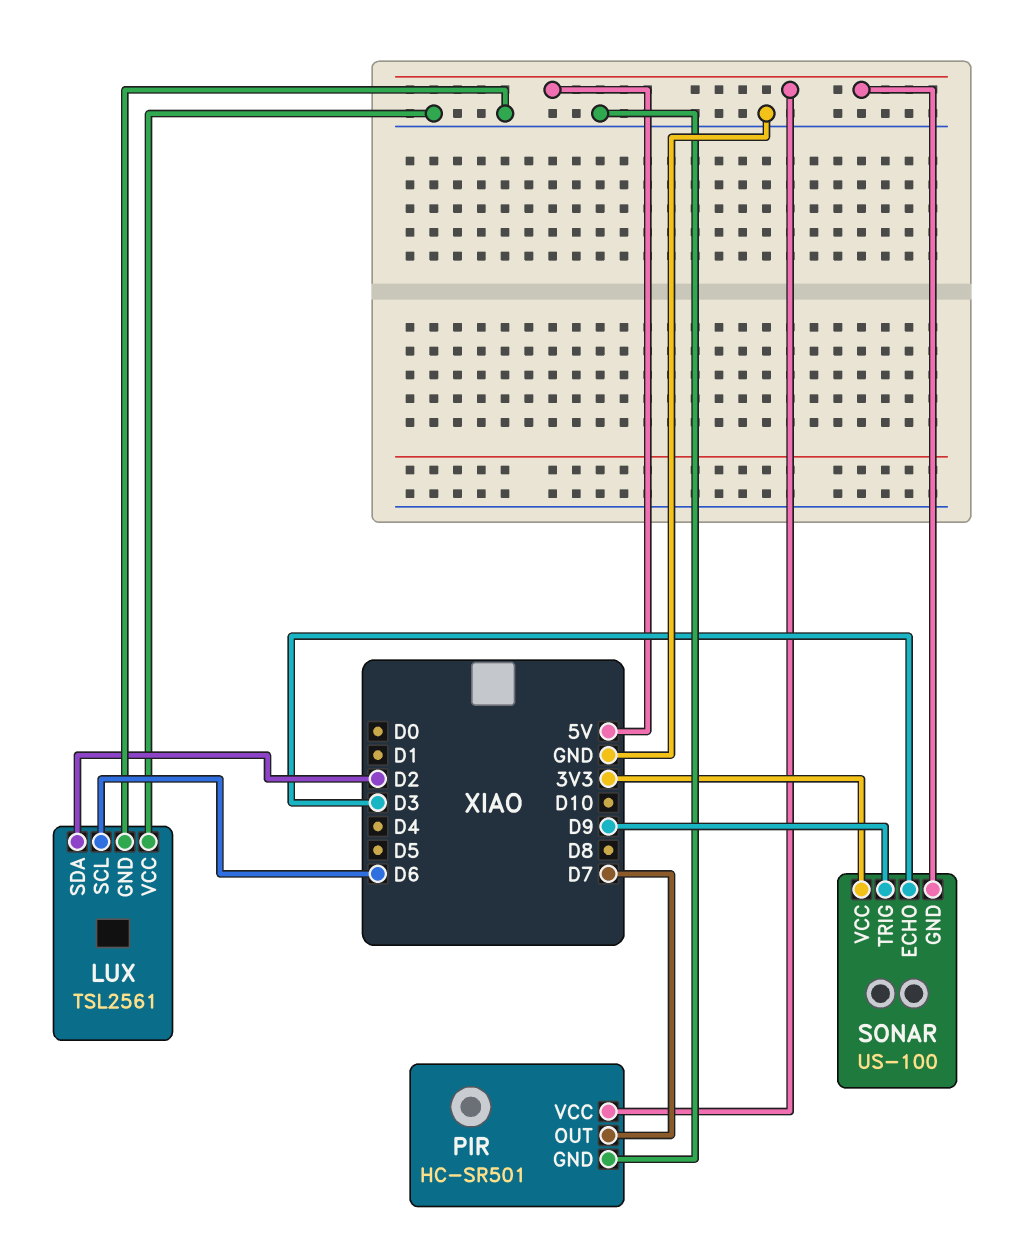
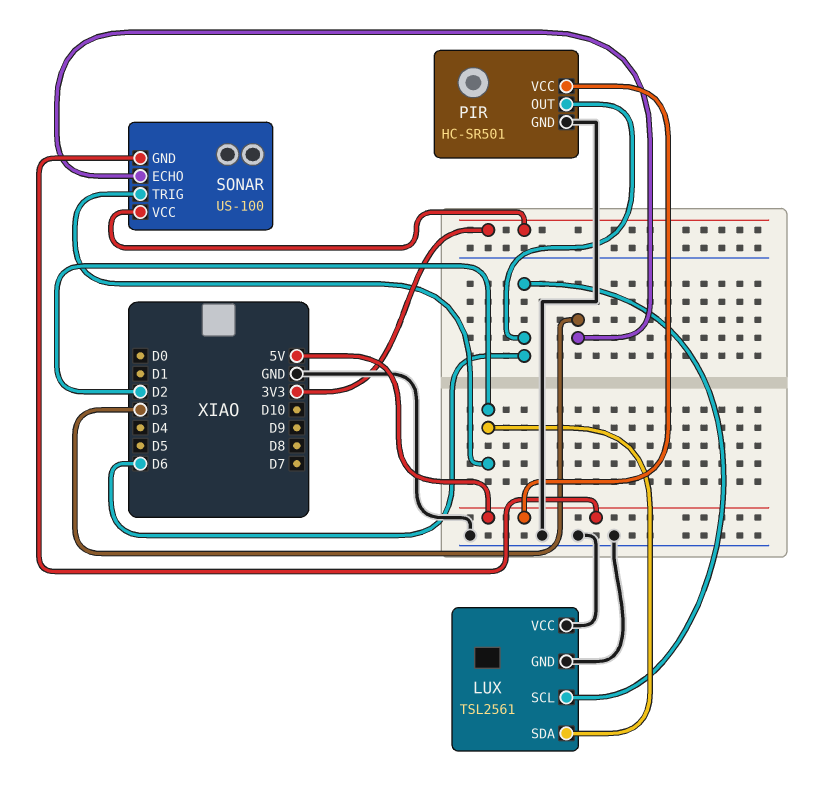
PIR pin OUT: D7 -> D6
SONAR pin TRIG: D9 -> D2

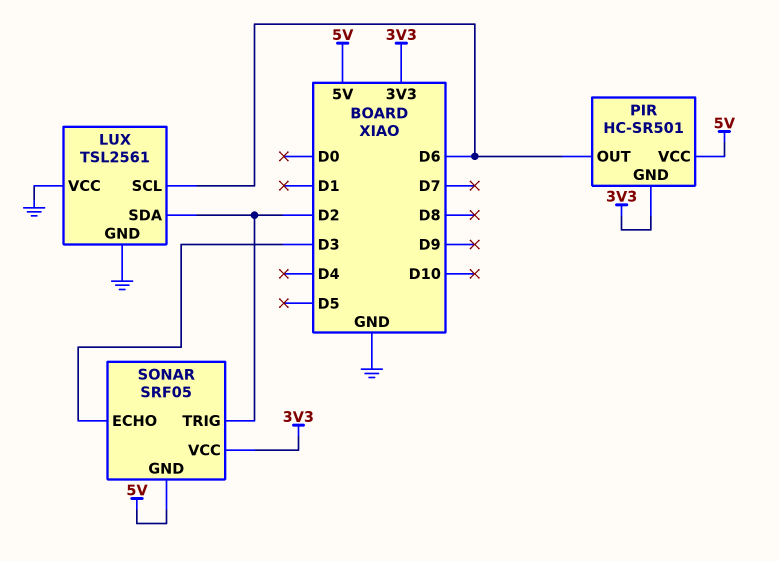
PIR pin GND: GND -> 3V3
SONAR: US-100 -> SRF05

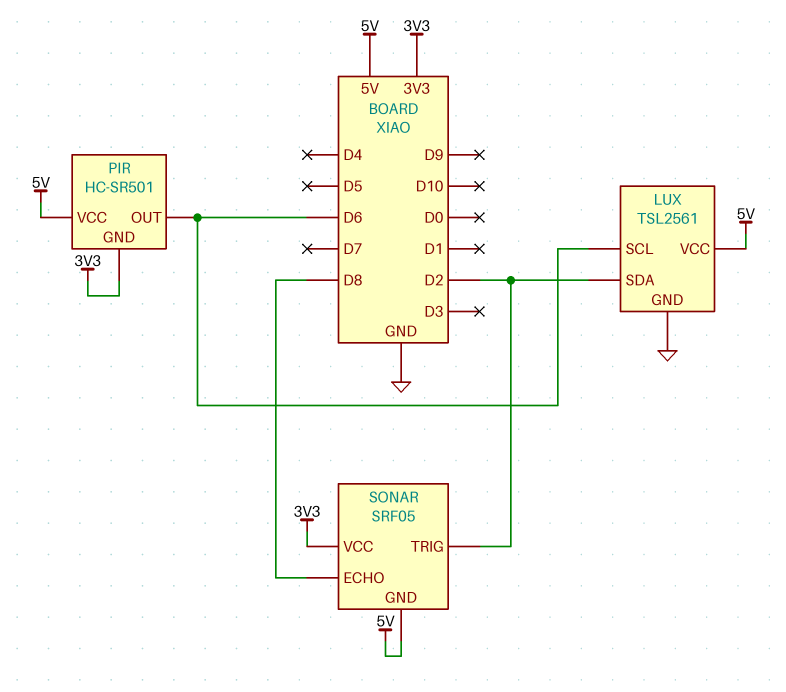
LUX pin VCC: GND -> 5V
SONAR pin ECHO: D3 -> D8

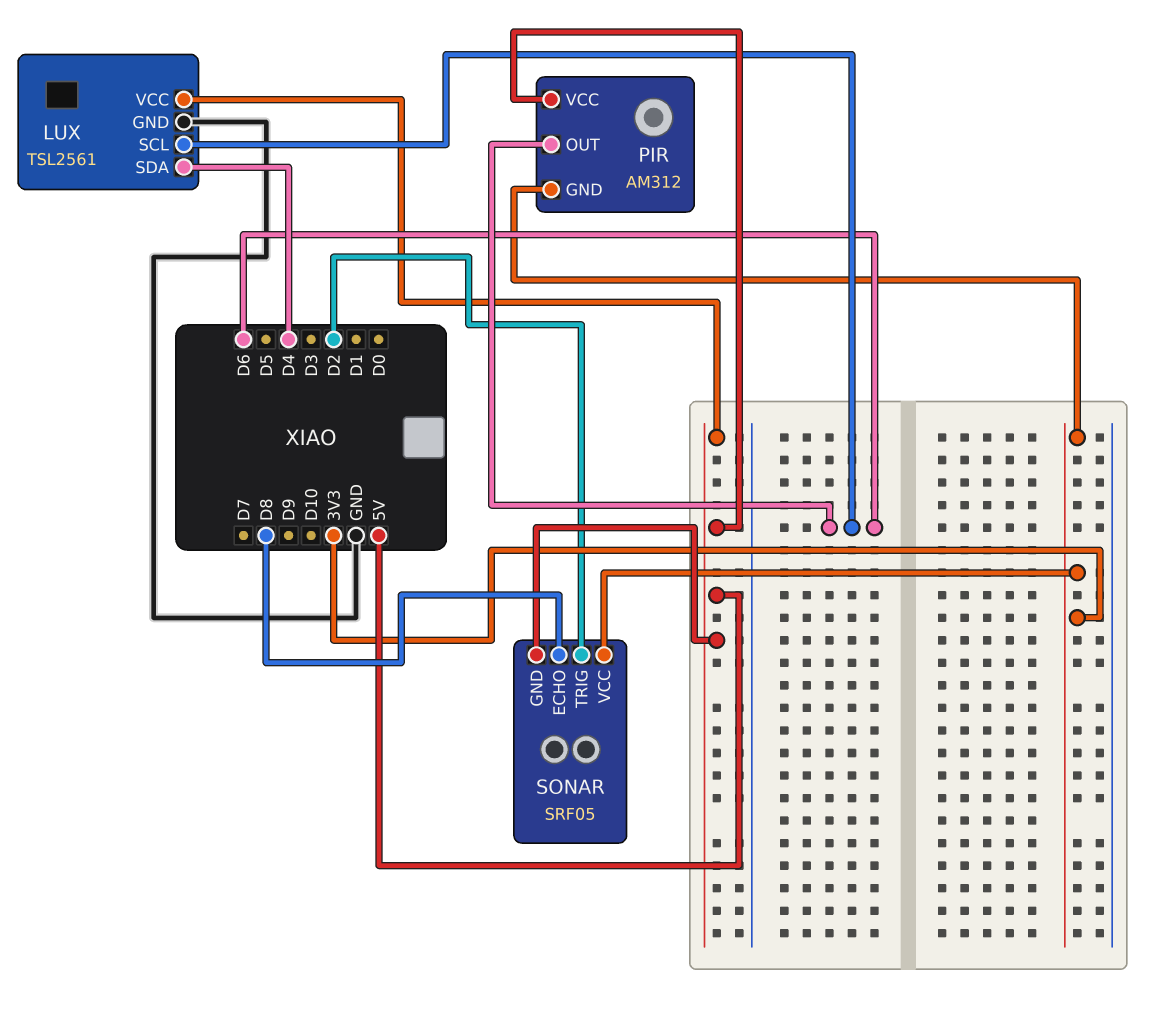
LUX pin SDA: D2 -> D4
PIR: HC-SR501 -> AM312

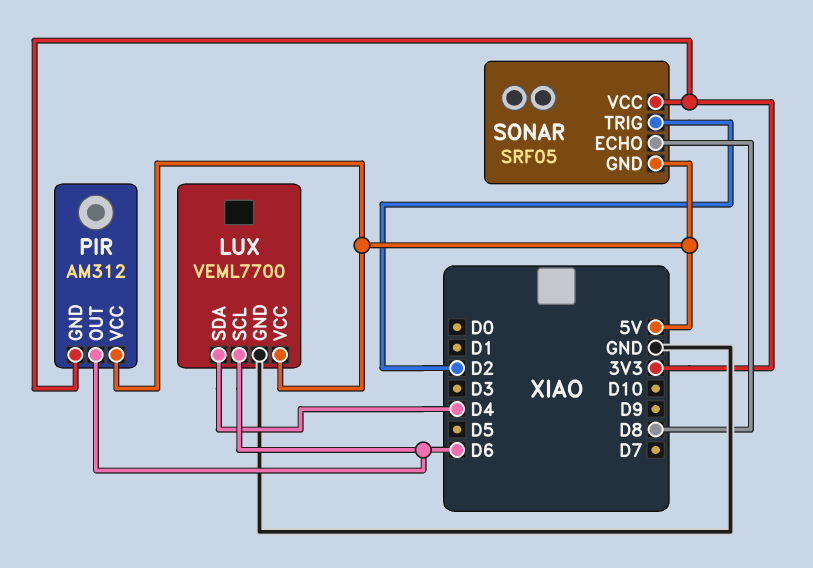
LUX: TSL2561 -> VEML7700

